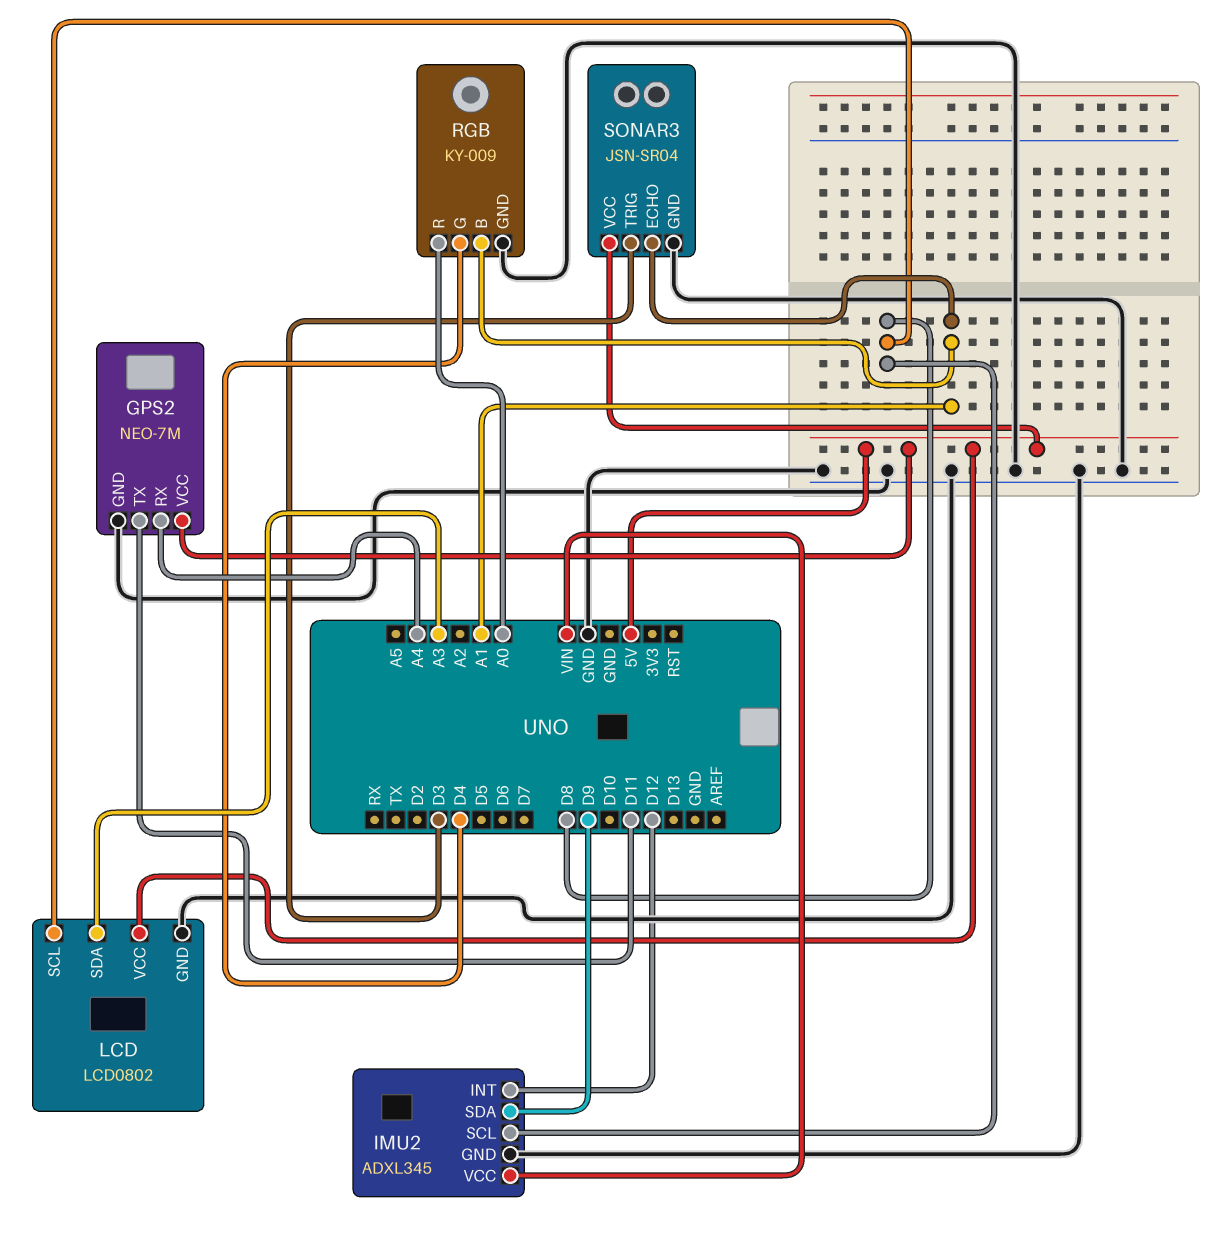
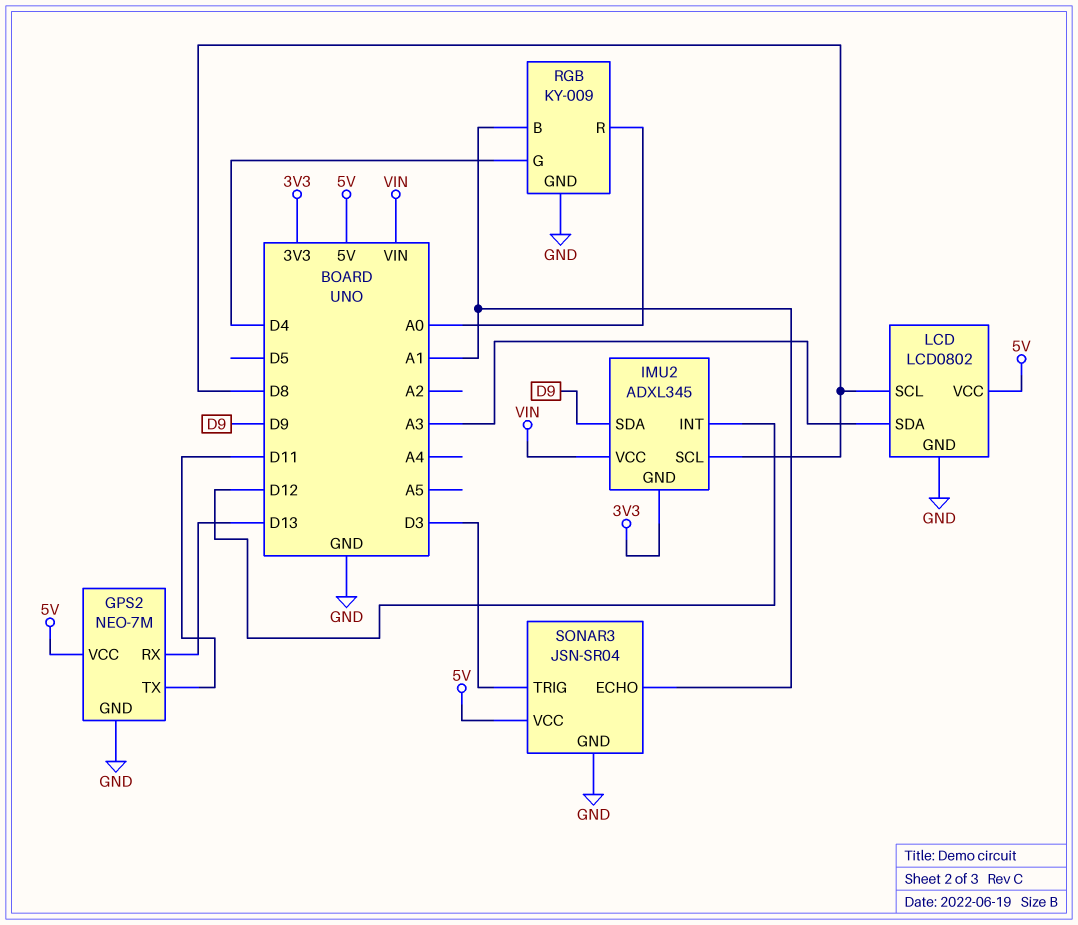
GPS2 pin RX: A4 -> D13
IMU2 pin GND: GND -> 3V3

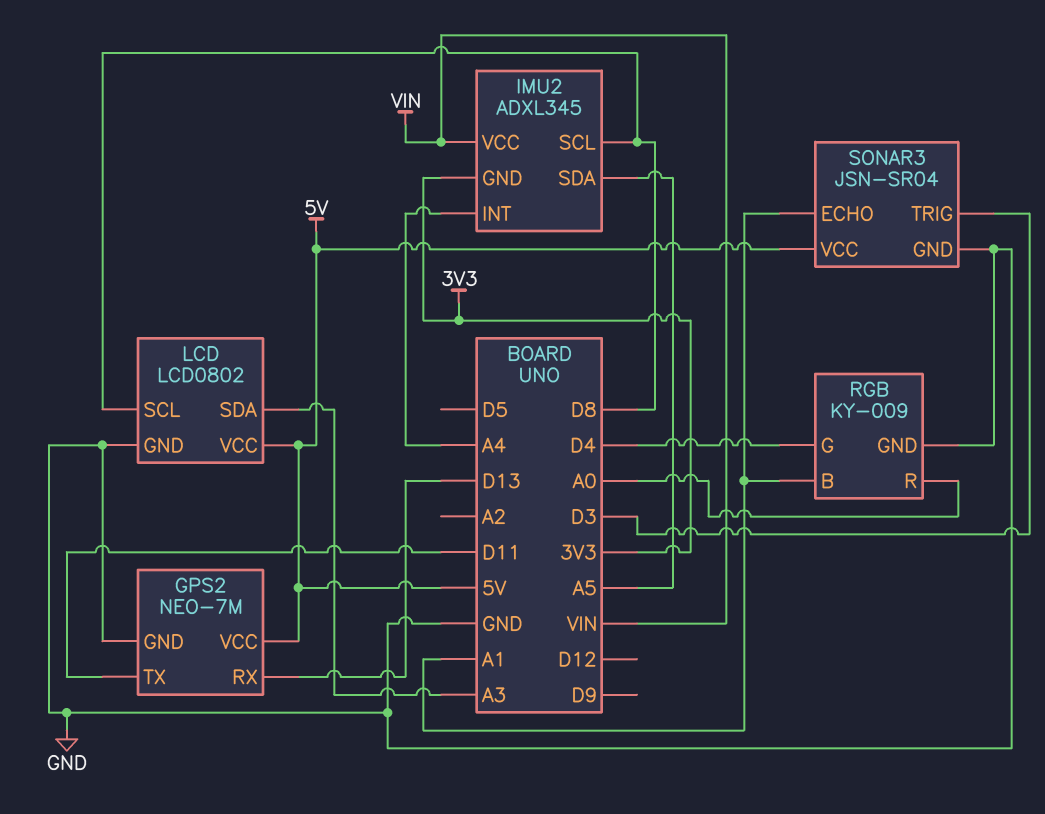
IMU2 pin INT: D12 -> A4
IMU2 pin SDA: D9 -> A5

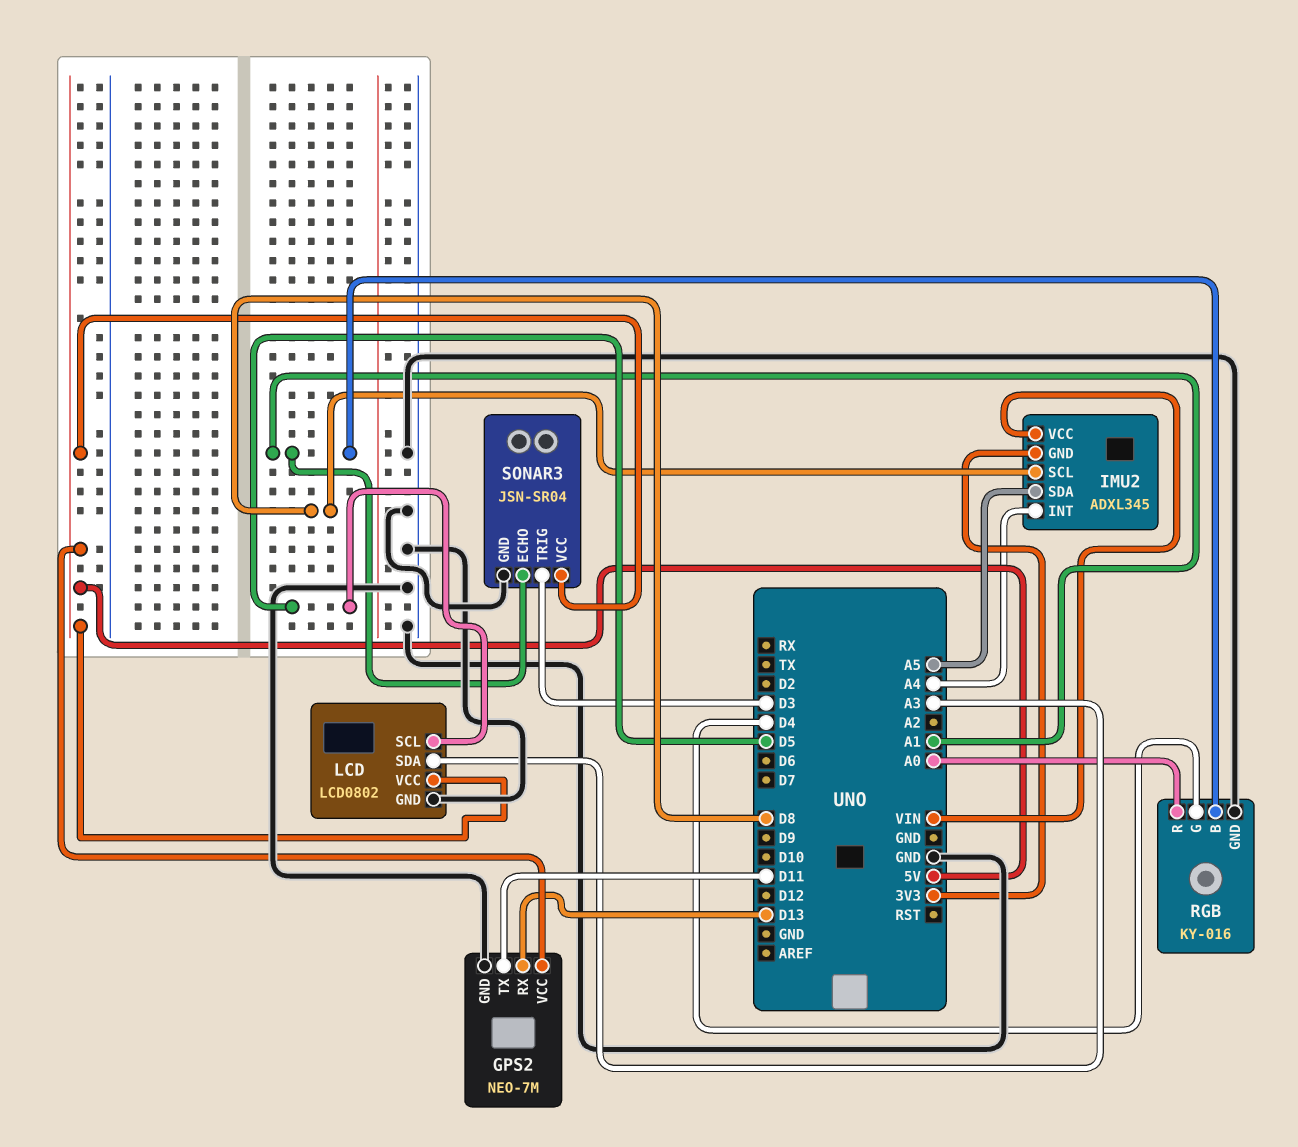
LCD pin SCL: D8 -> D5
RGB: KY-009 -> KY-016

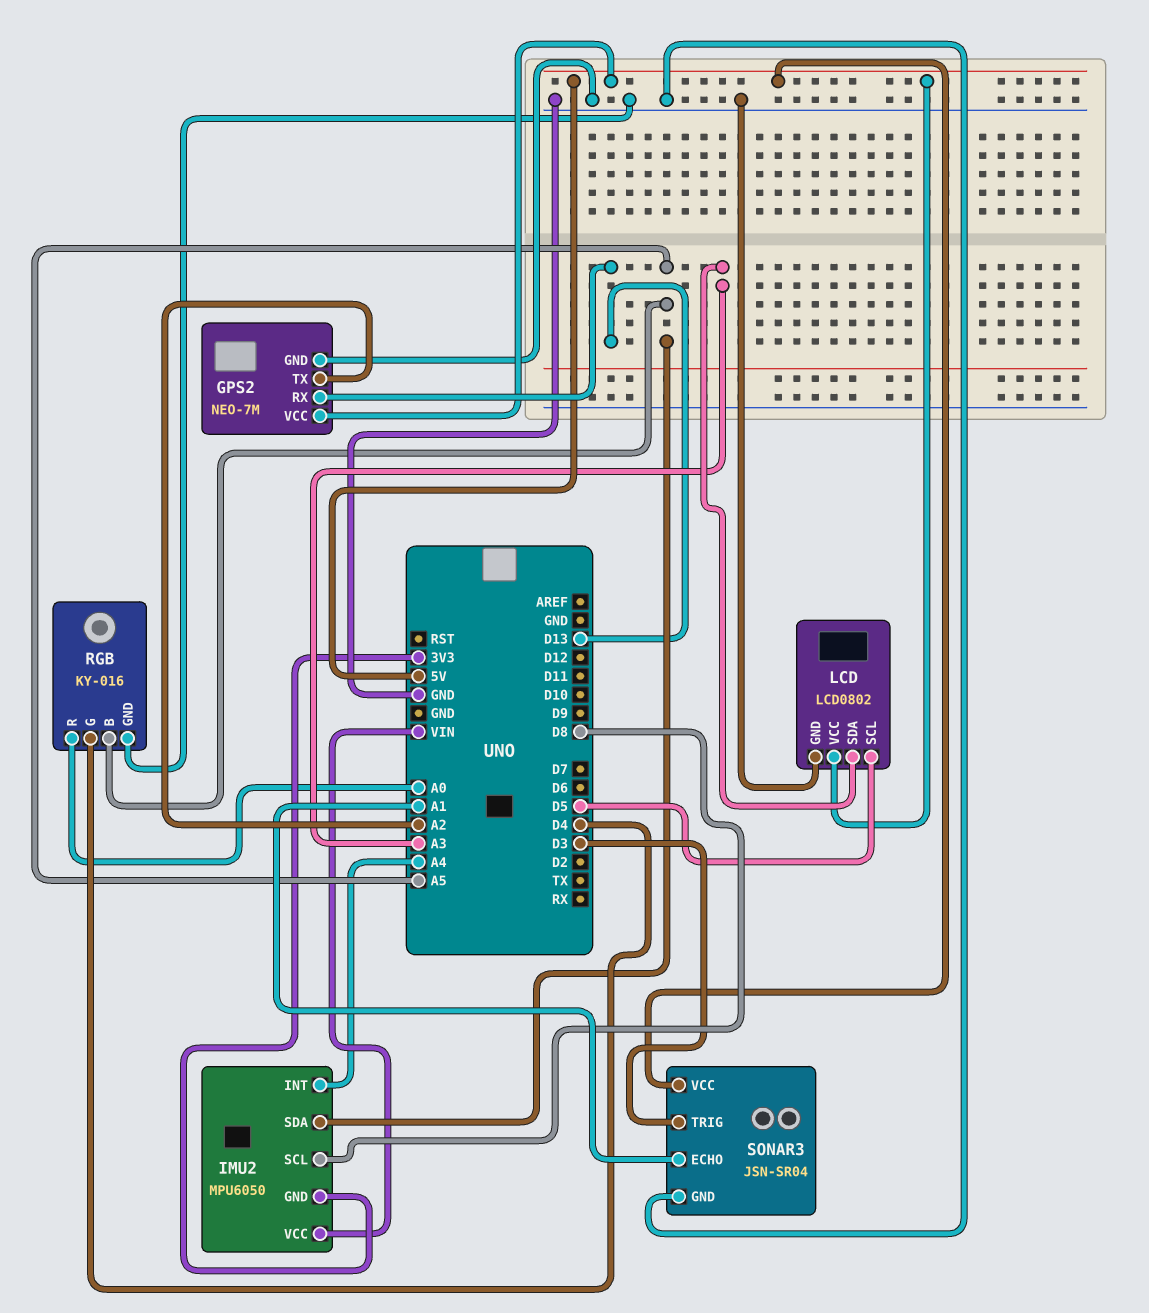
GPS2 pin TX: D11 -> A2
IMU2: ADXL345 -> MPU6050
RGB pin B: A1 -> A5

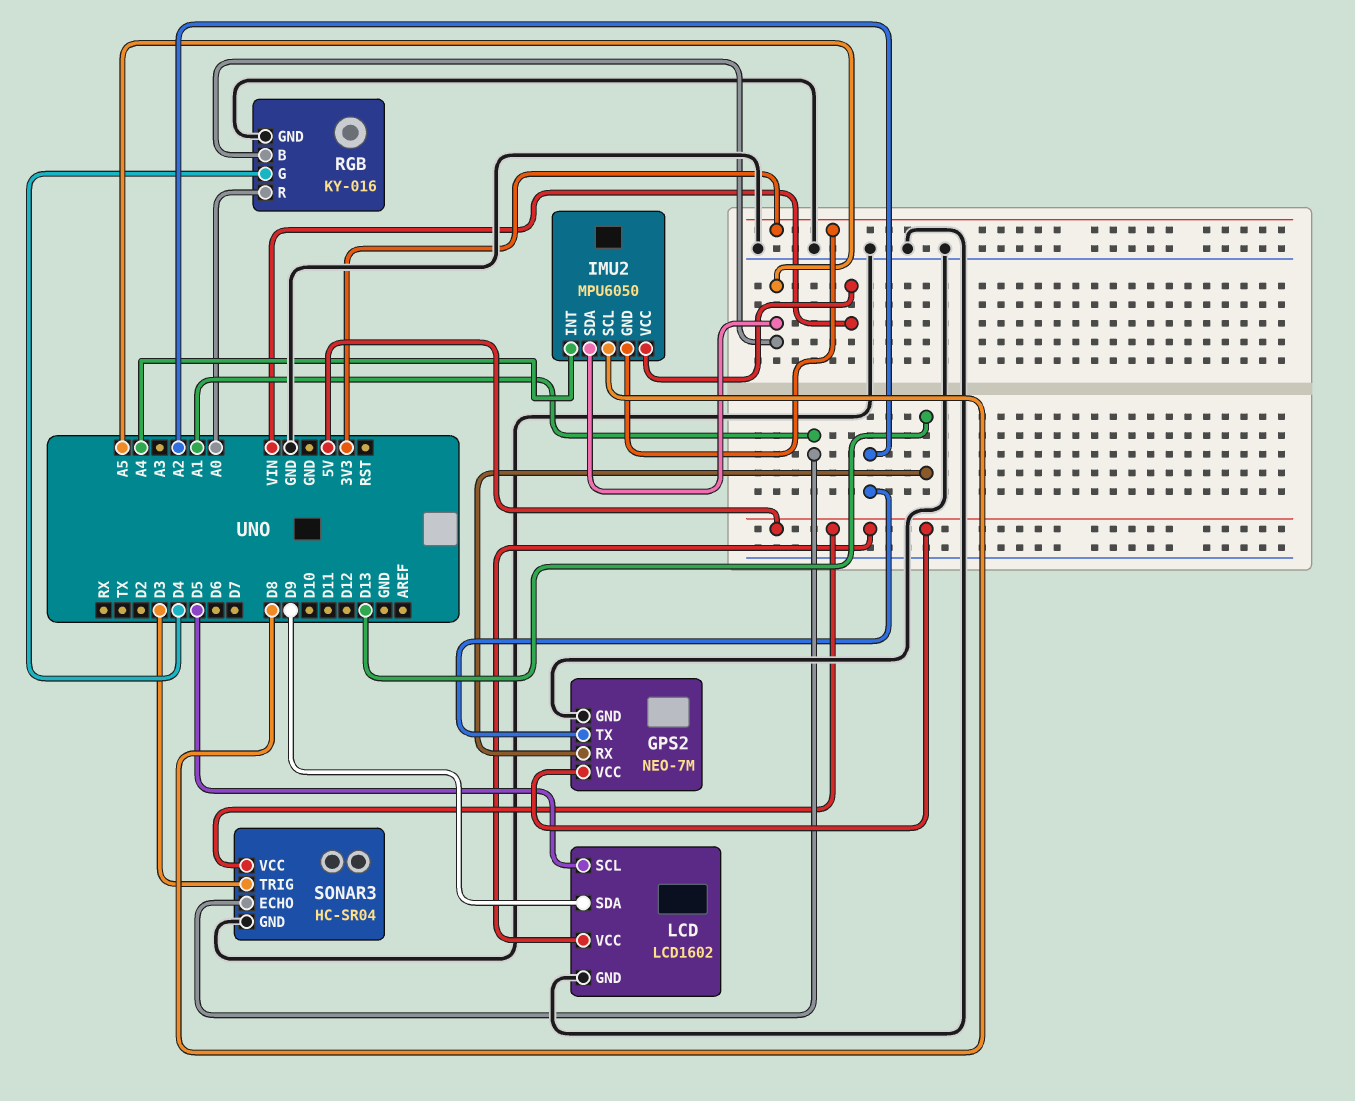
LCD: LCD0802 -> LCD1602
LCD pin SDA: A3 -> D9
SONAR3: JSN-SR04 -> HC-SR04

